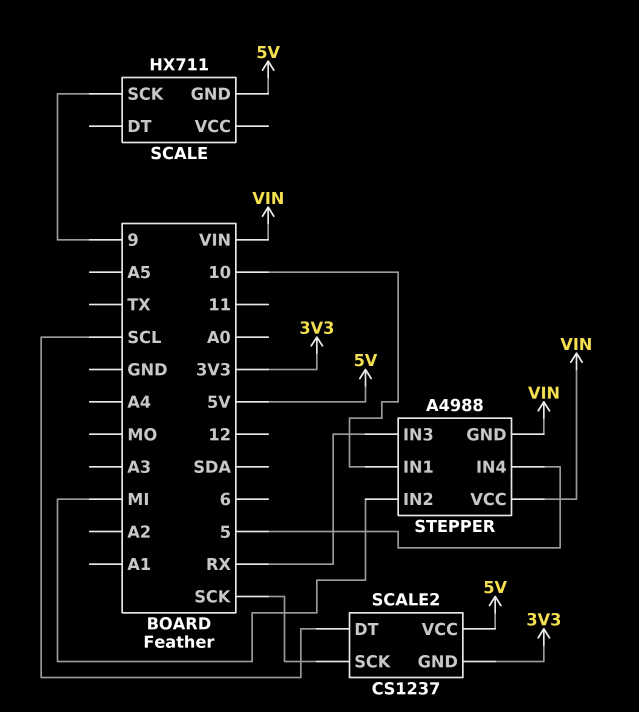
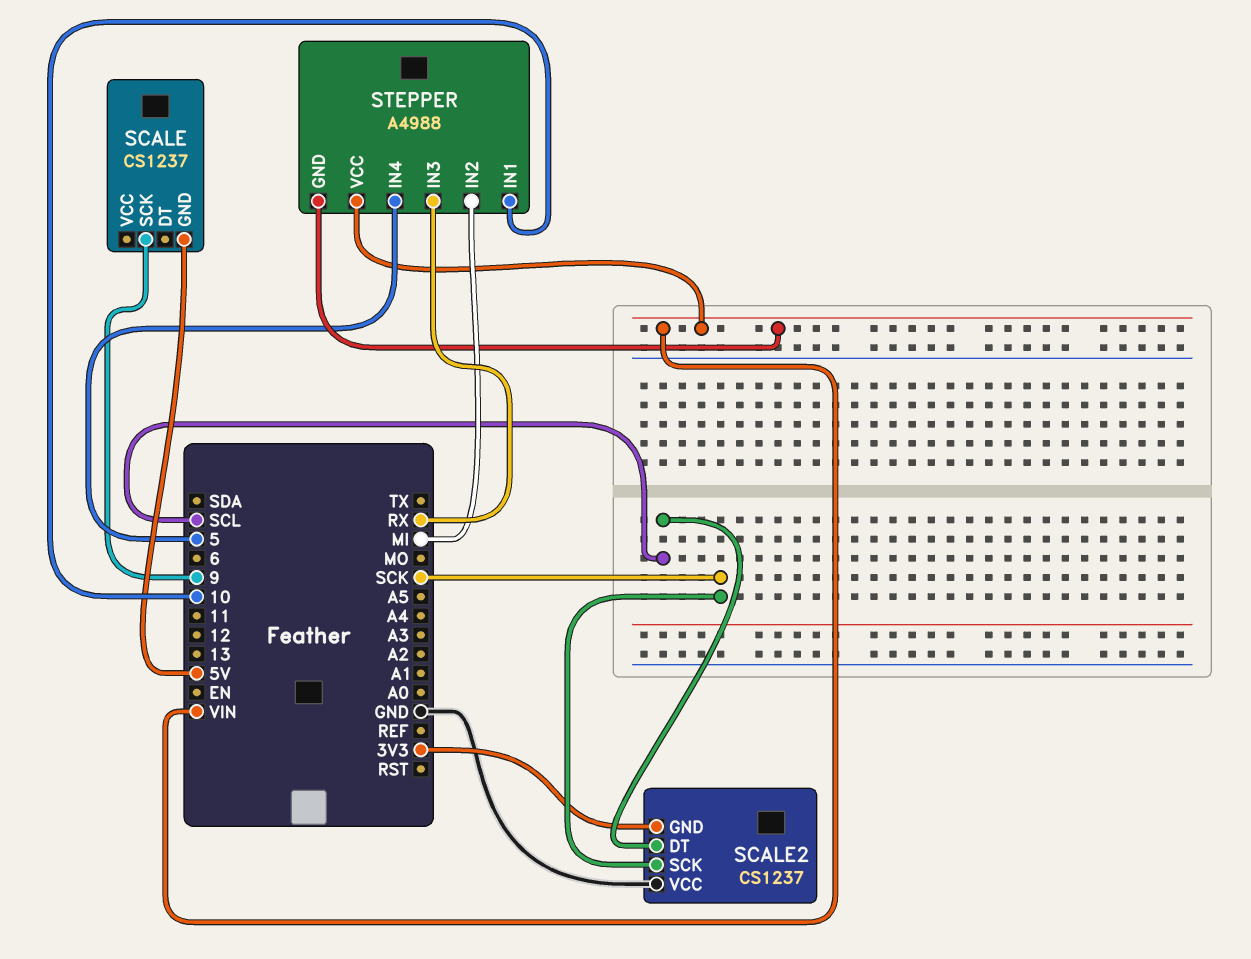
SCALE: HX711 -> CS1237
SCALE2 pin VCC: 5V -> GND

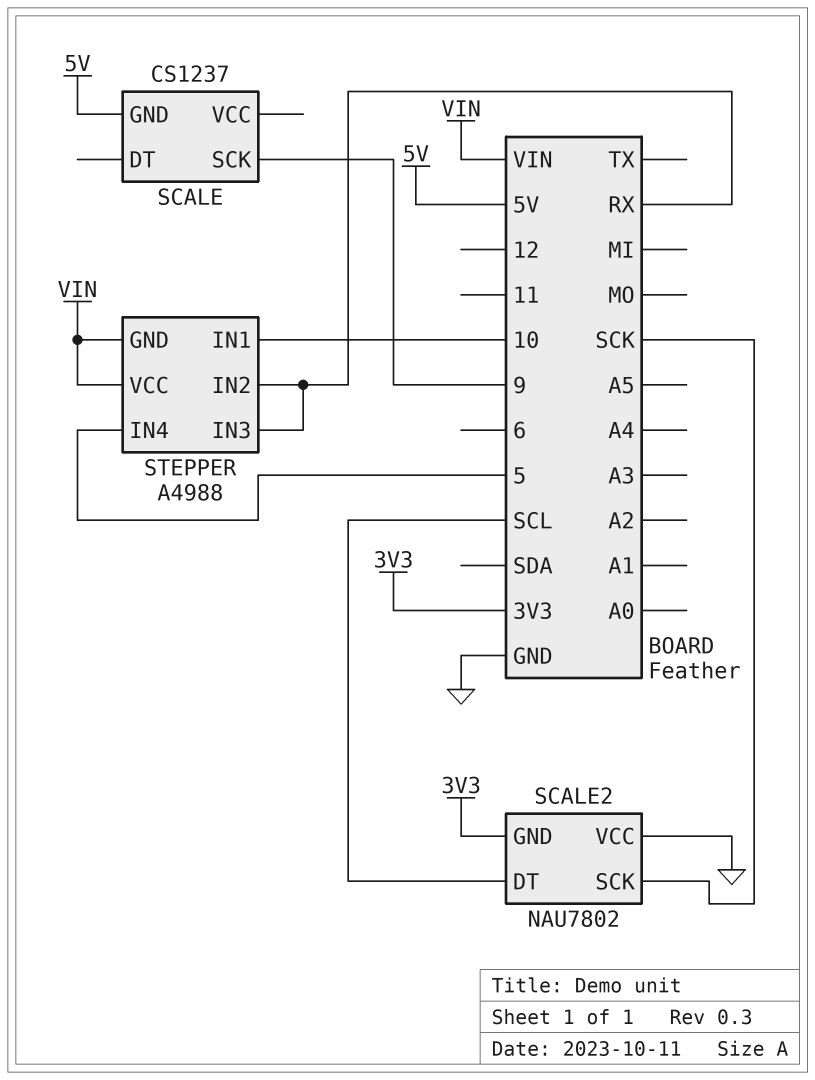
SCALE2: CS1237 -> NAU7802
STEPPER pin IN2: MI -> RX

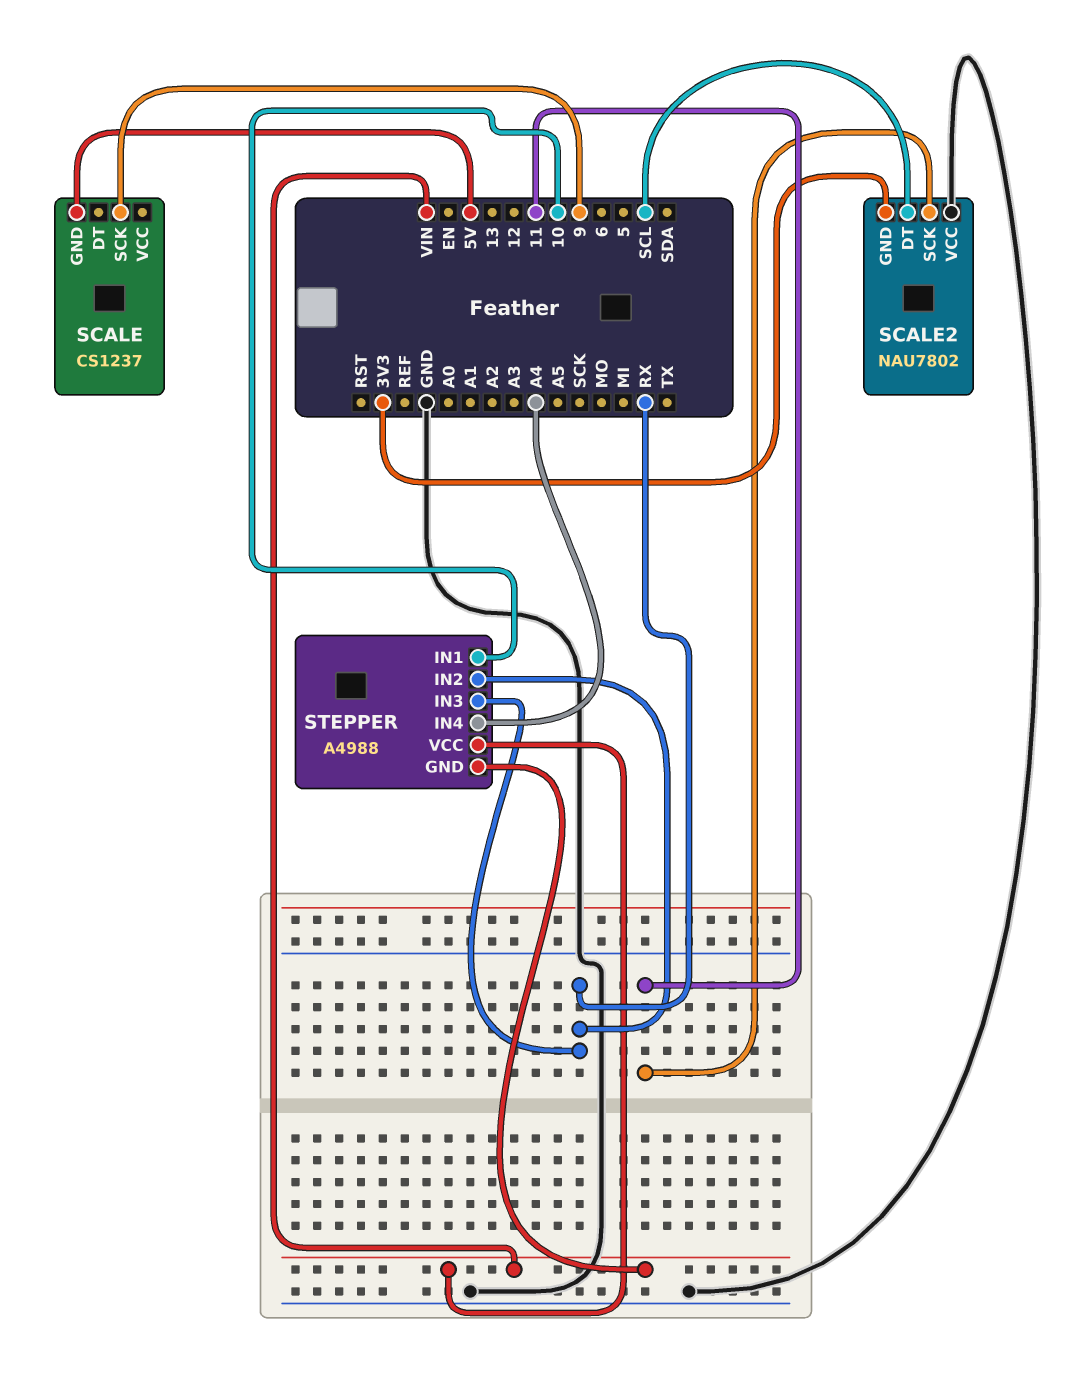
SCALE2 pin SCK: SCK -> 11
STEPPER pin IN4: 5 -> A4

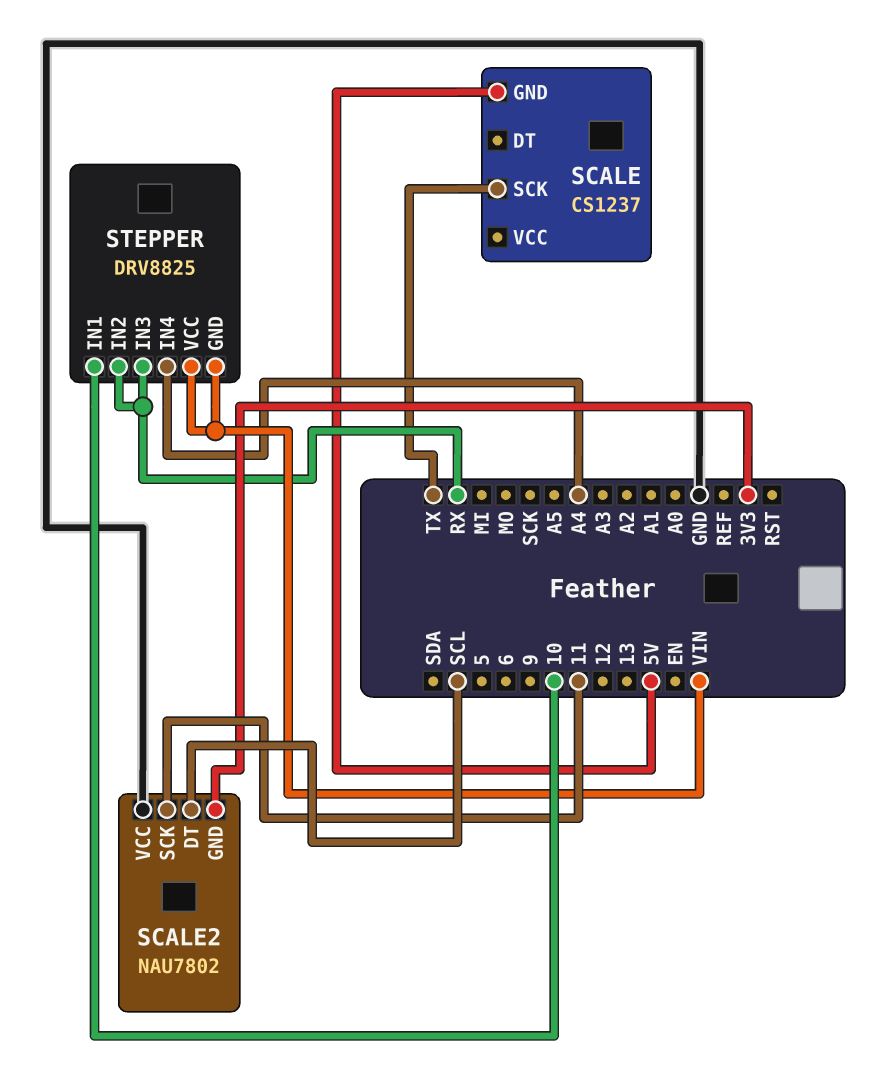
SCALE pin SCK: 9 -> TX
STEPPER: A4988 -> DRV8825

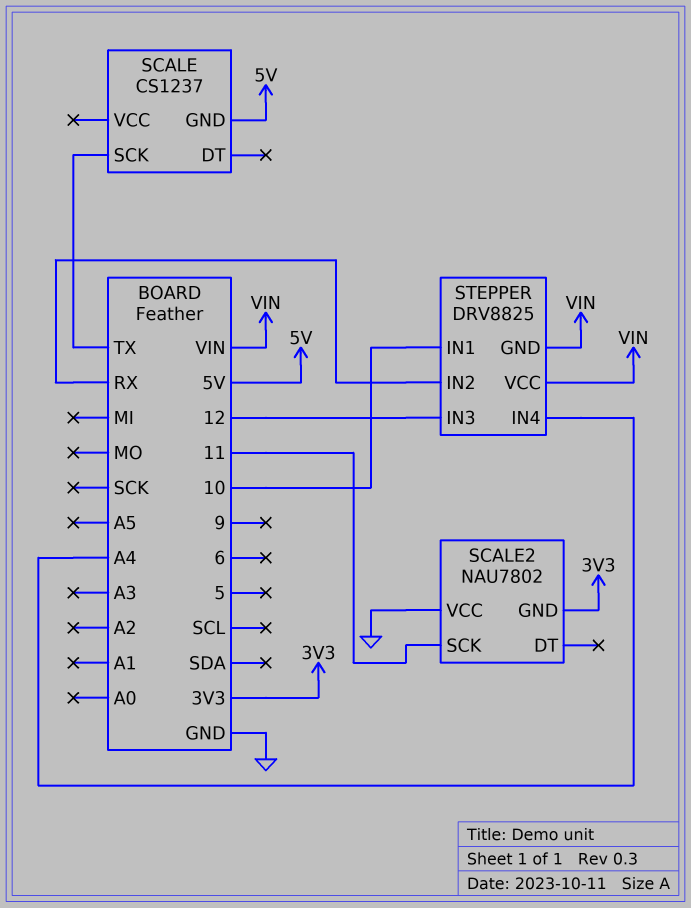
SCALE2 pin DT: SCL -> none
STEPPER pin IN3: RX -> 12

